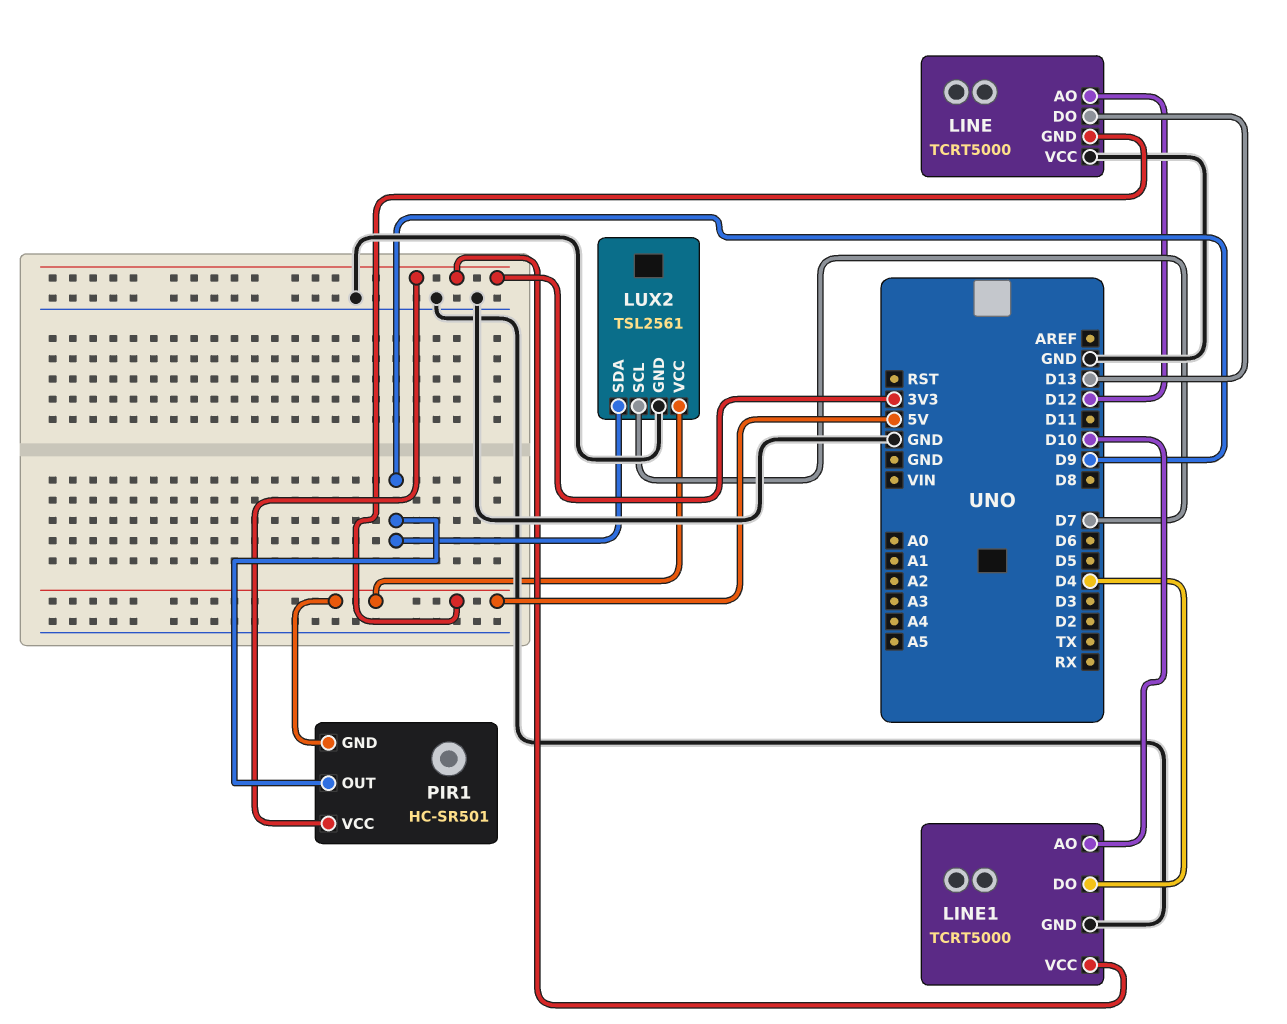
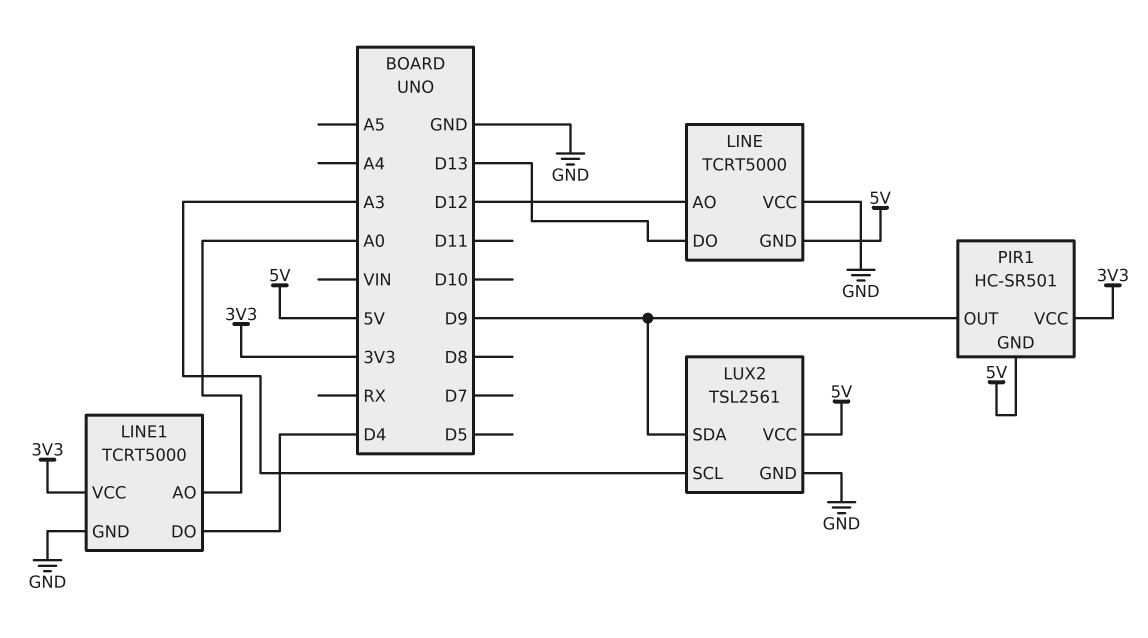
LINE1 pin AO: D10 -> A0
LUX2 pin SCL: D7 -> A3

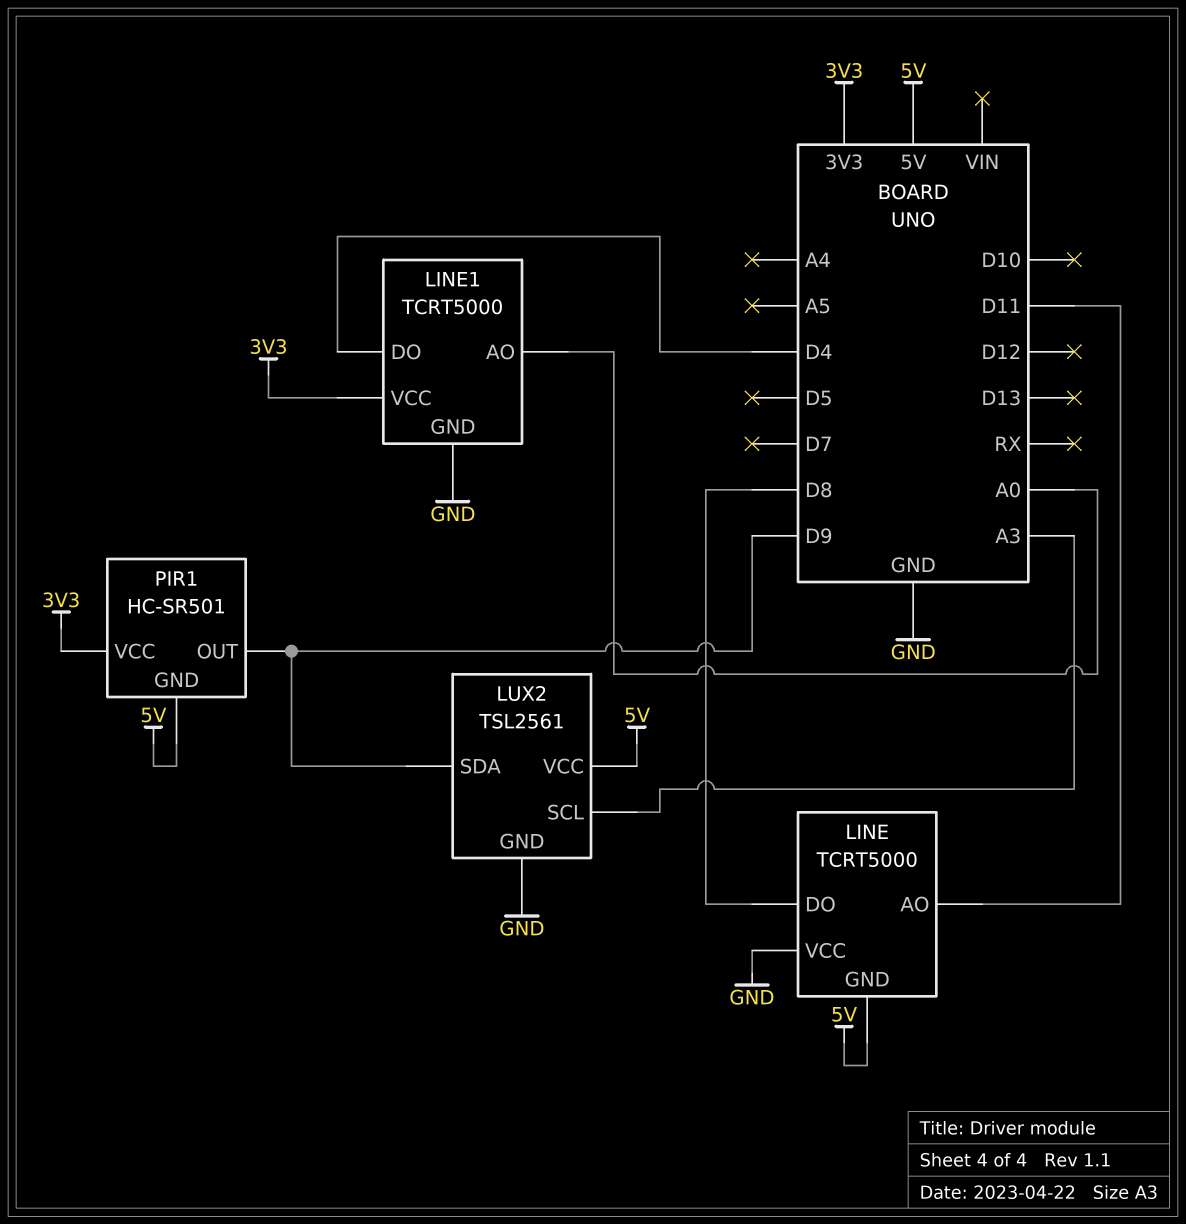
LINE pin AO: D12 -> D11
LINE pin DO: D13 -> D8

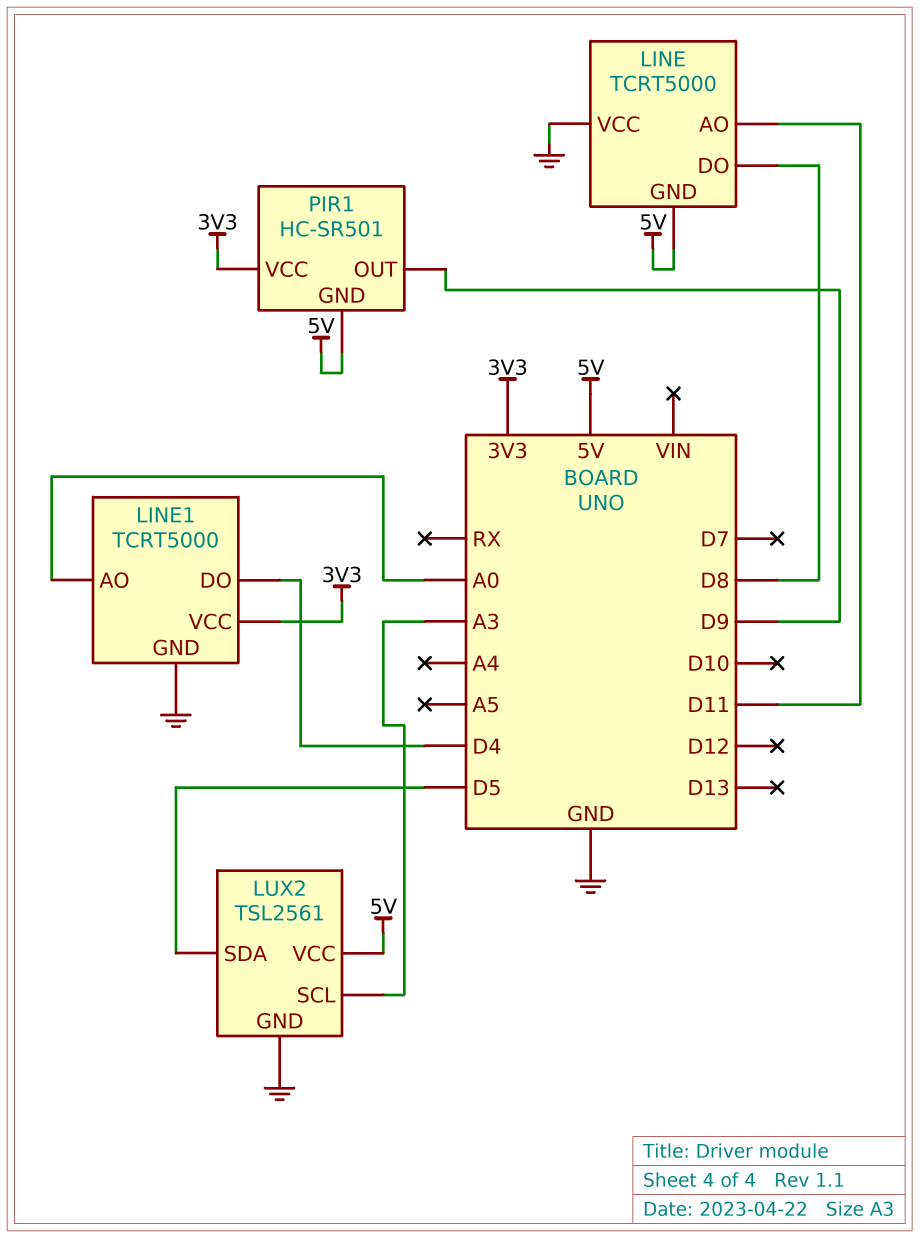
LUX2 pin SDA: D9 -> D5

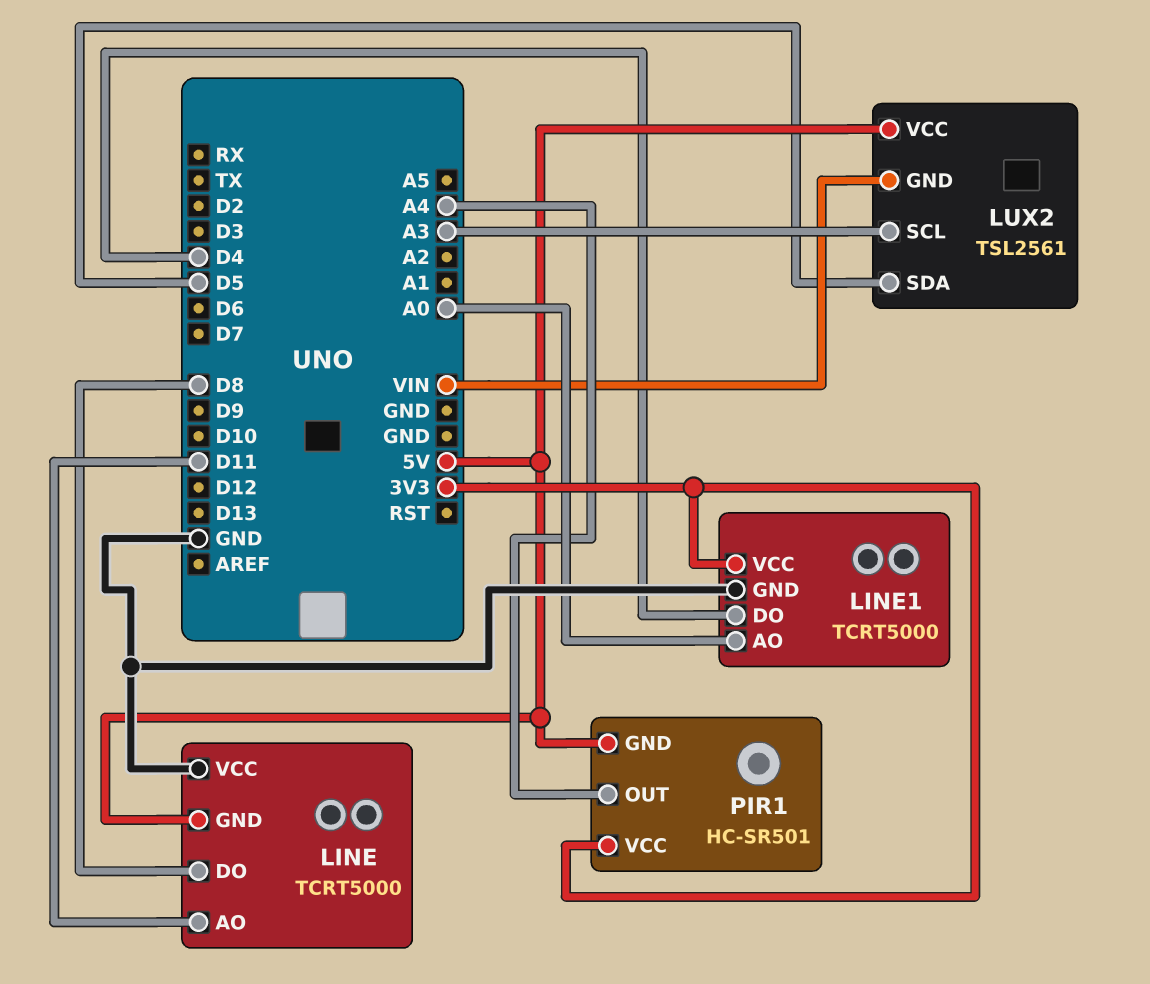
LUX2 pin GND: GND -> VIN
PIR1 pin OUT: D9 -> A4

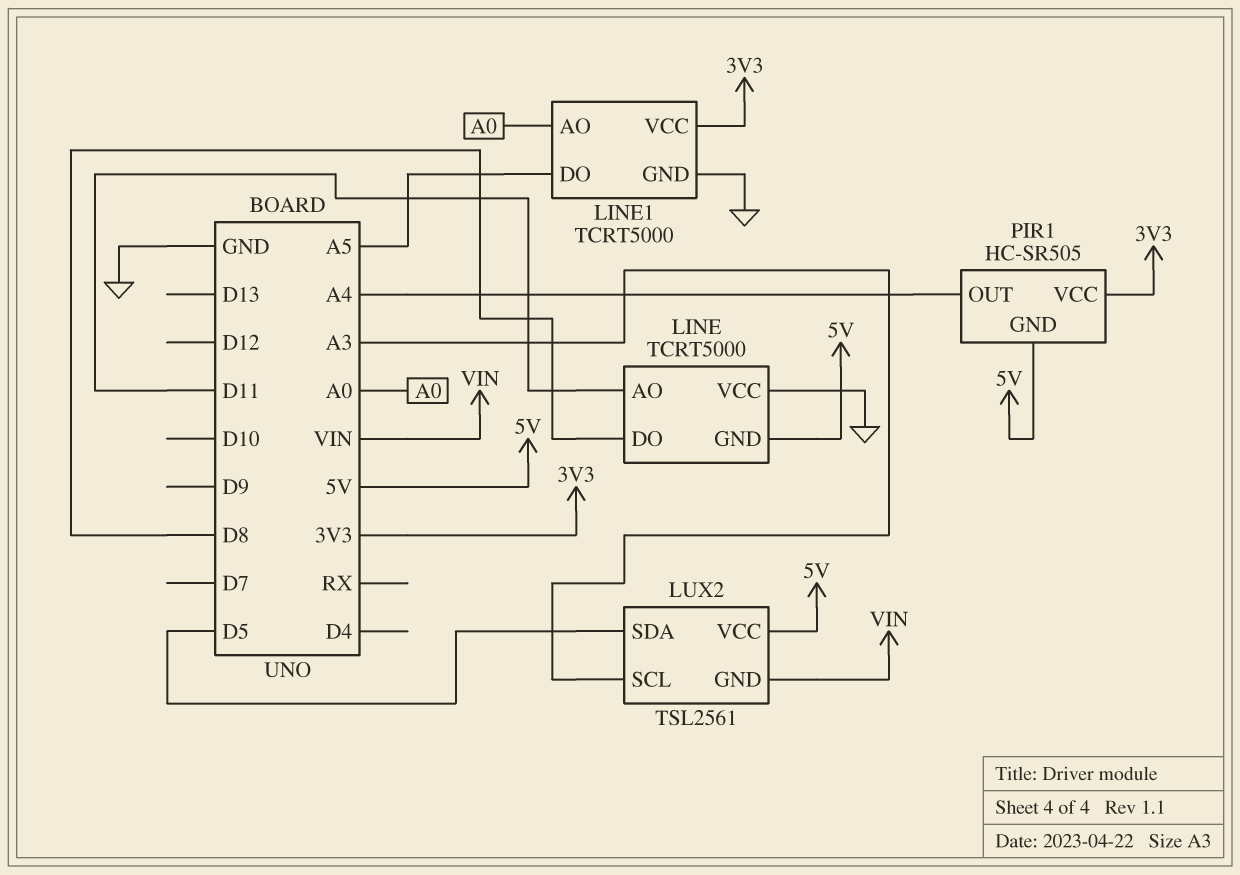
LINE1 pin DO: D4 -> A5
PIR1: HC-SR501 -> HC-SR505

